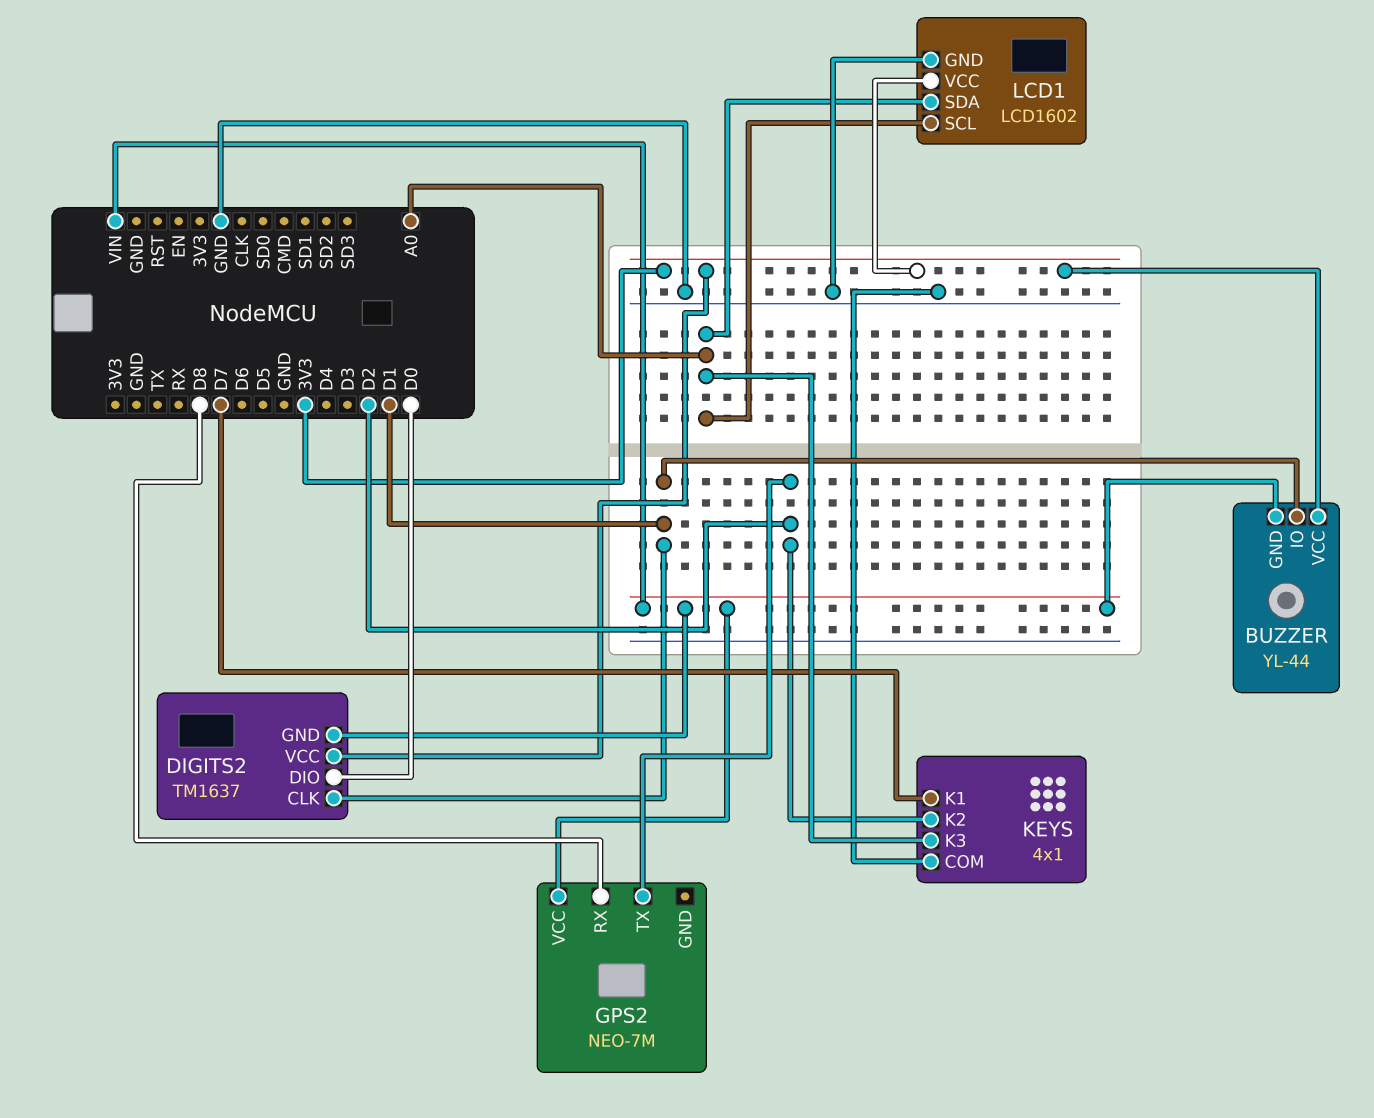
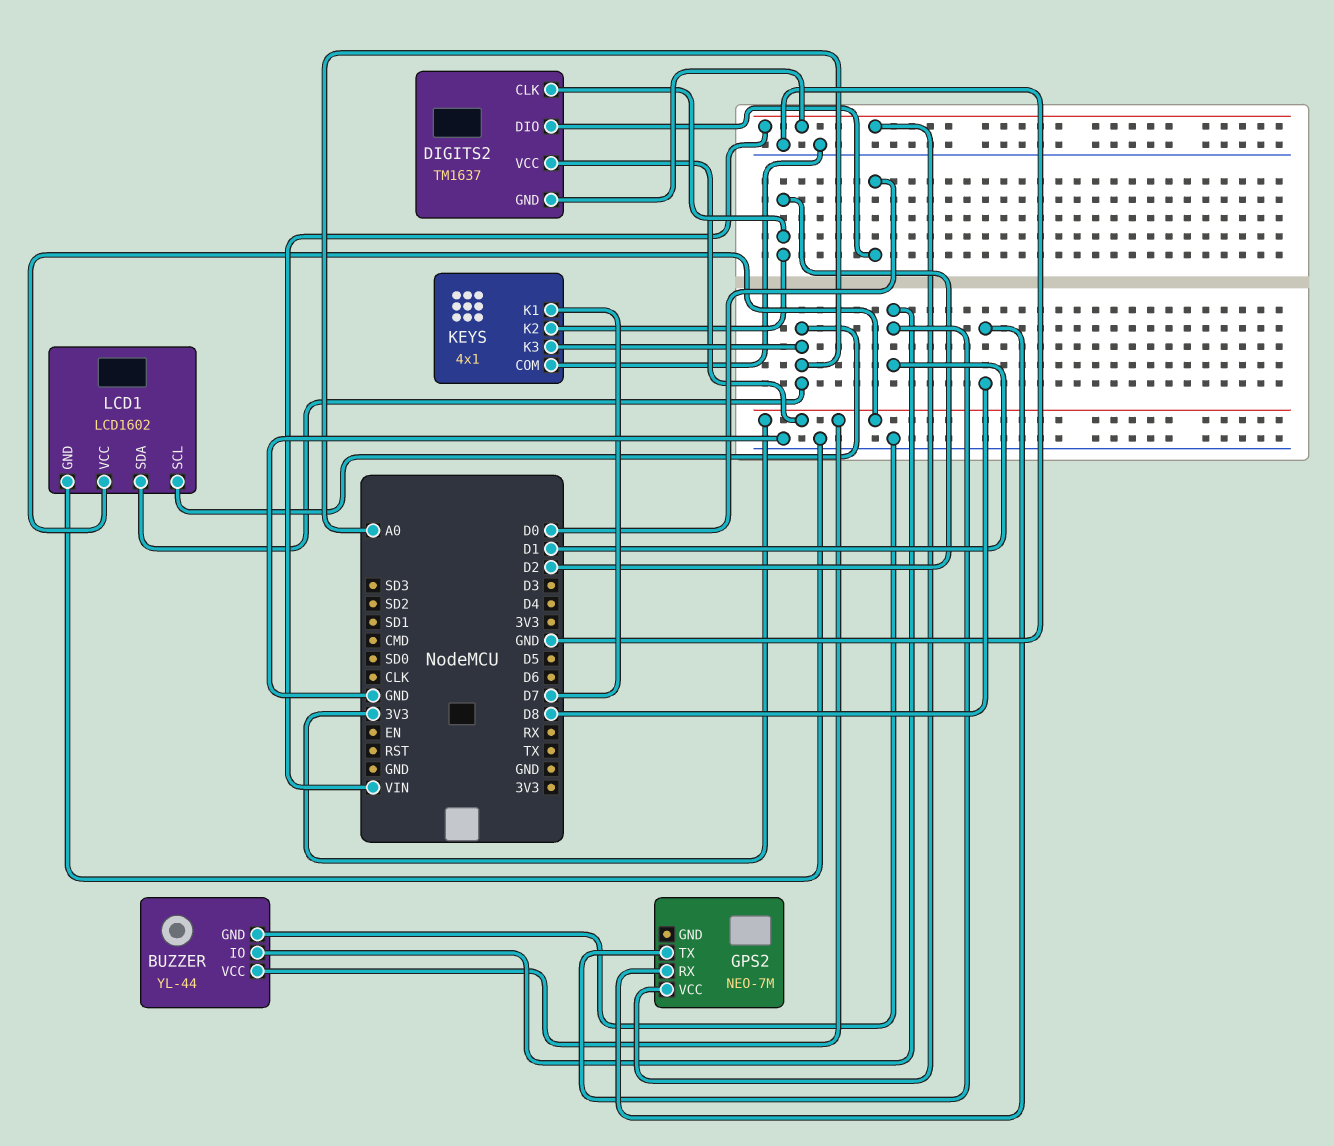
BUZZER pin GND: VIN -> GND
DIGITS2 pin CLK: D1 -> D2
GPS2 pin TX: D2 -> D1

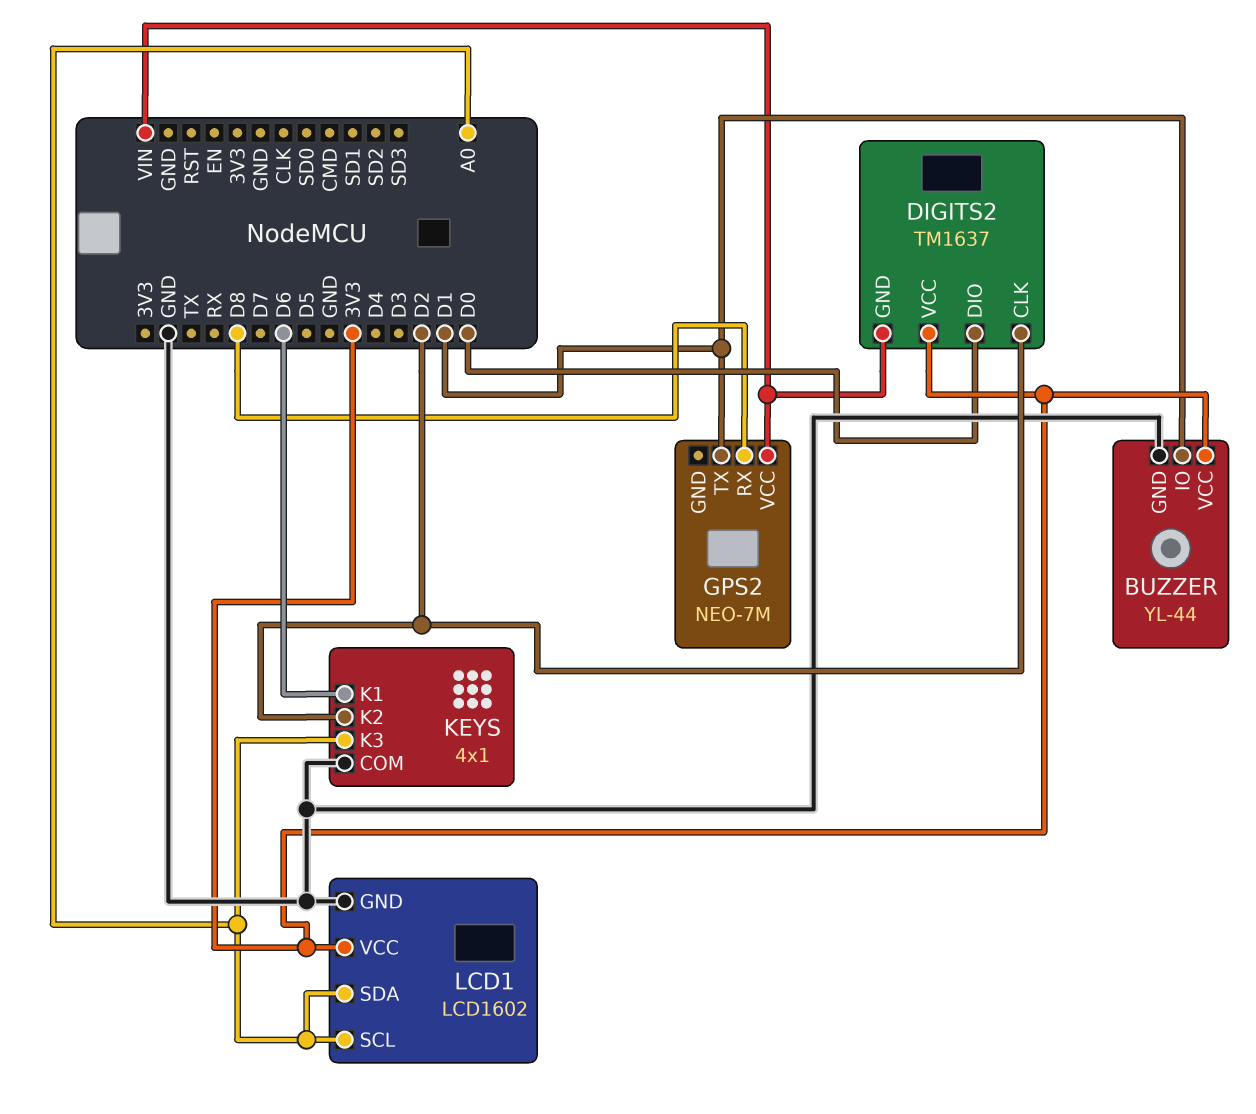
KEYS pin K1: D7 -> D6

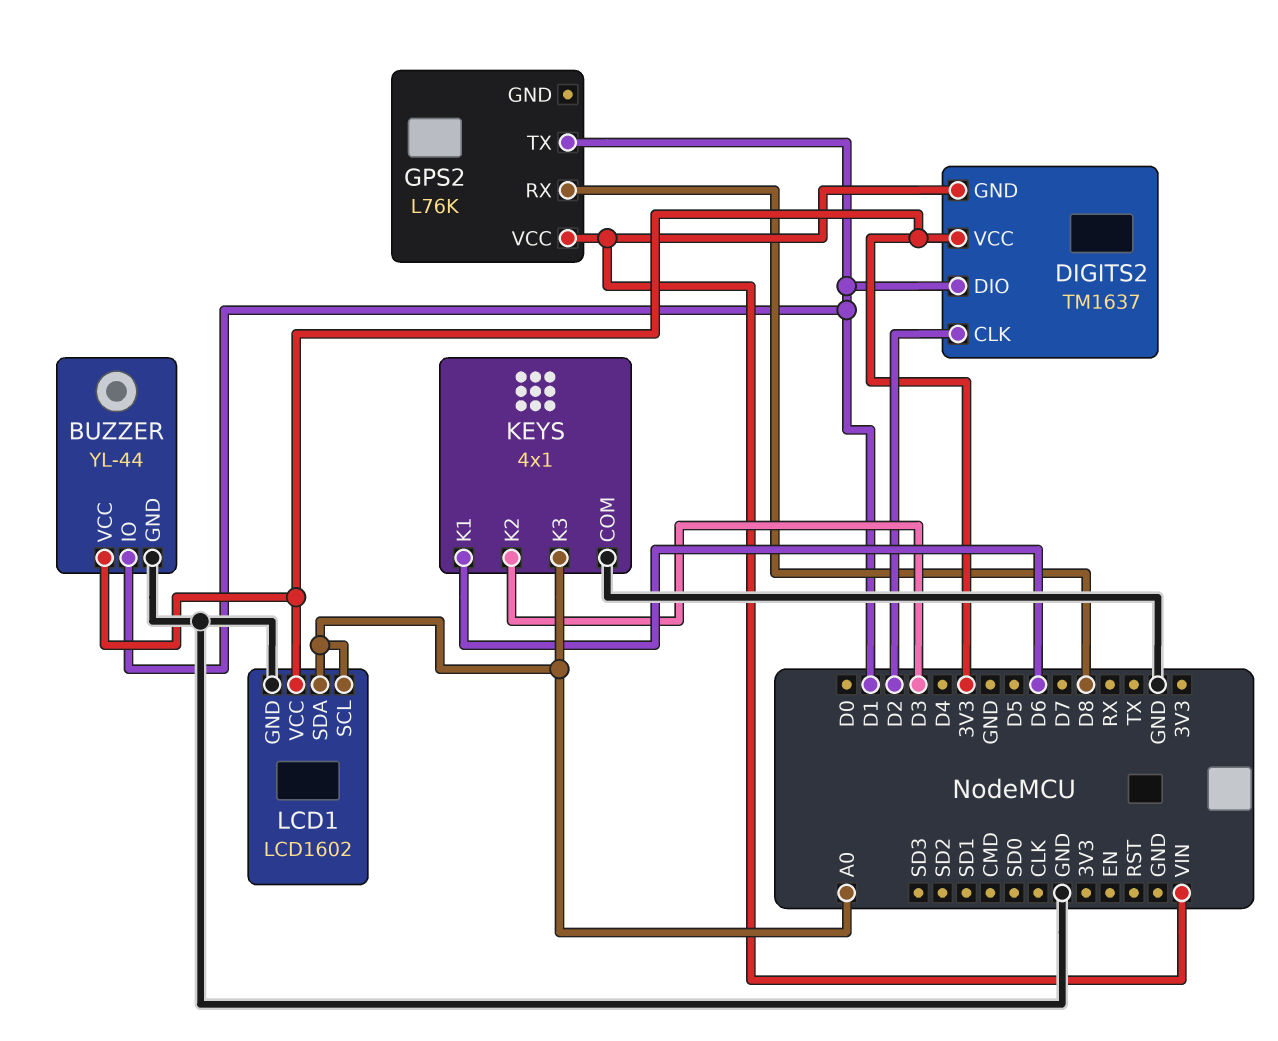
DIGITS2 pin DIO: D0 -> D1
GPS2: NEO-7M -> L76K
KEYS pin K2: D2 -> D3

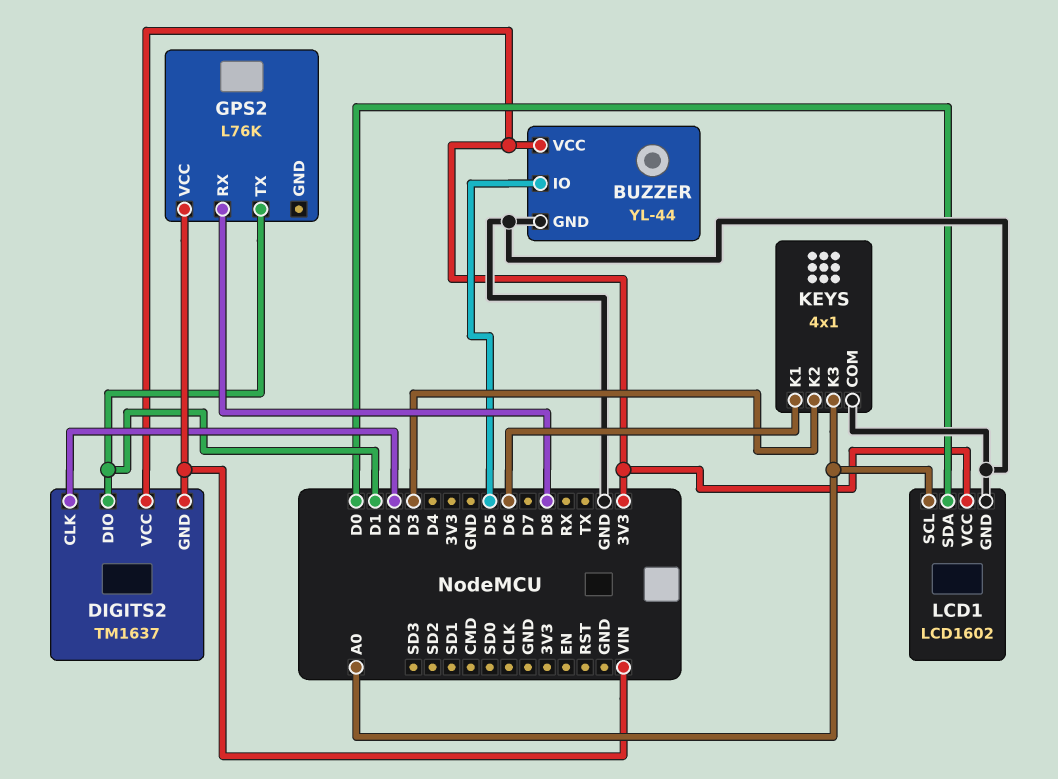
BUZZER pin IO: D1 -> D5
LCD1 pin SDA: A0 -> D0

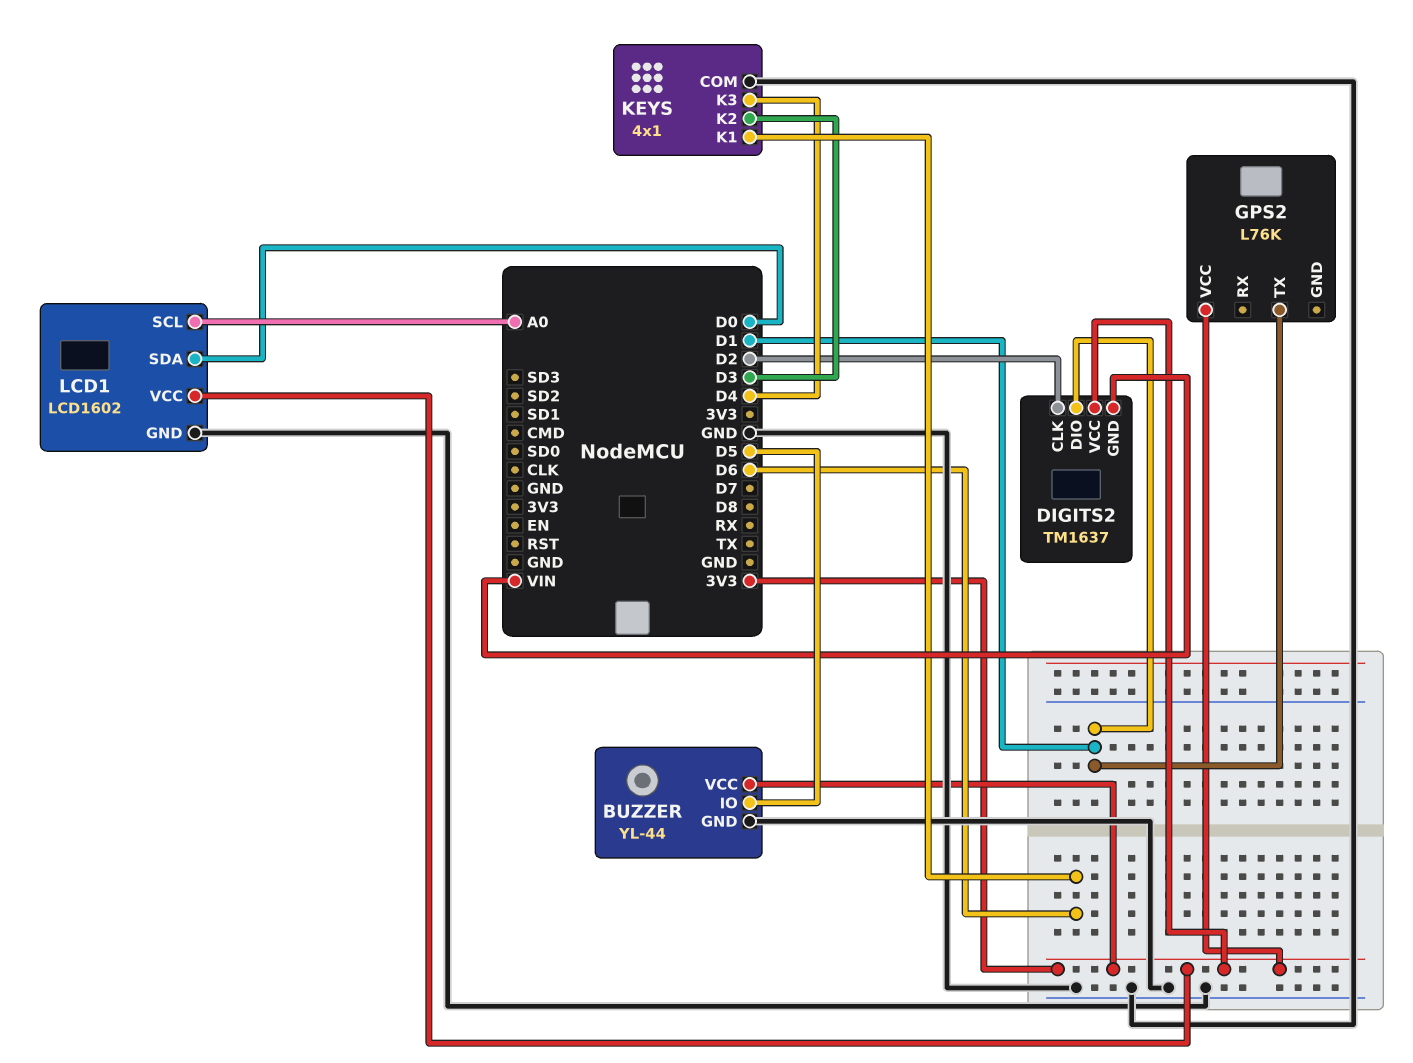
GPS2 pin RX: D8 -> none
GPS2 pin VCC: VIN -> 3V3
KEYS pin K3: A0 -> D4

